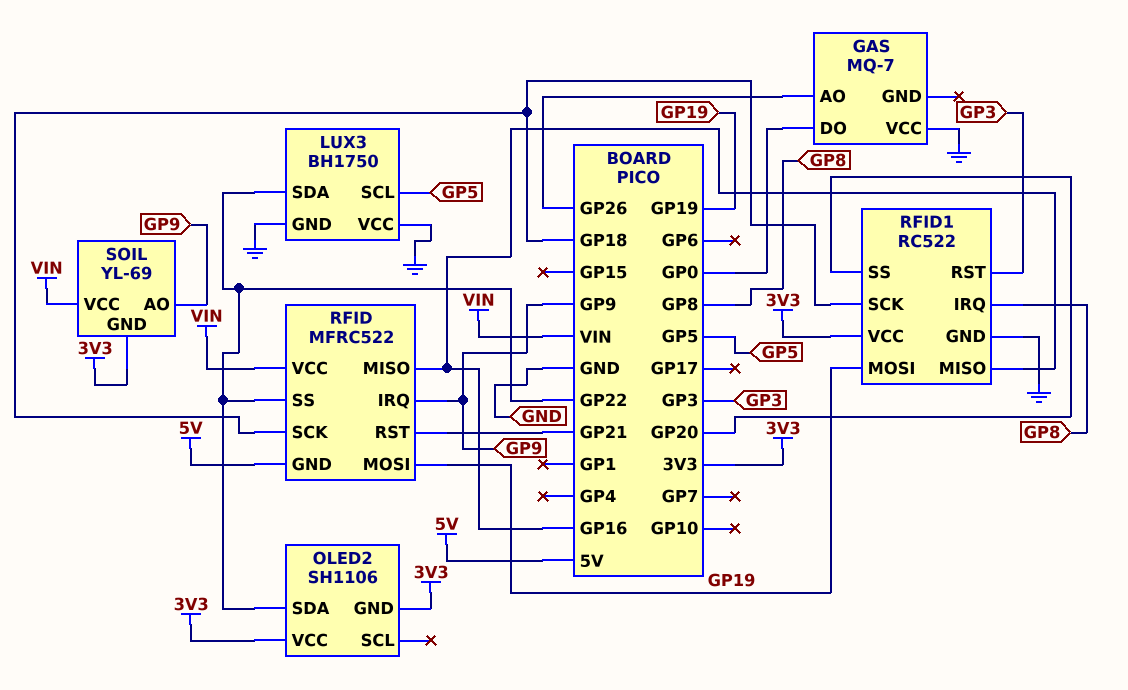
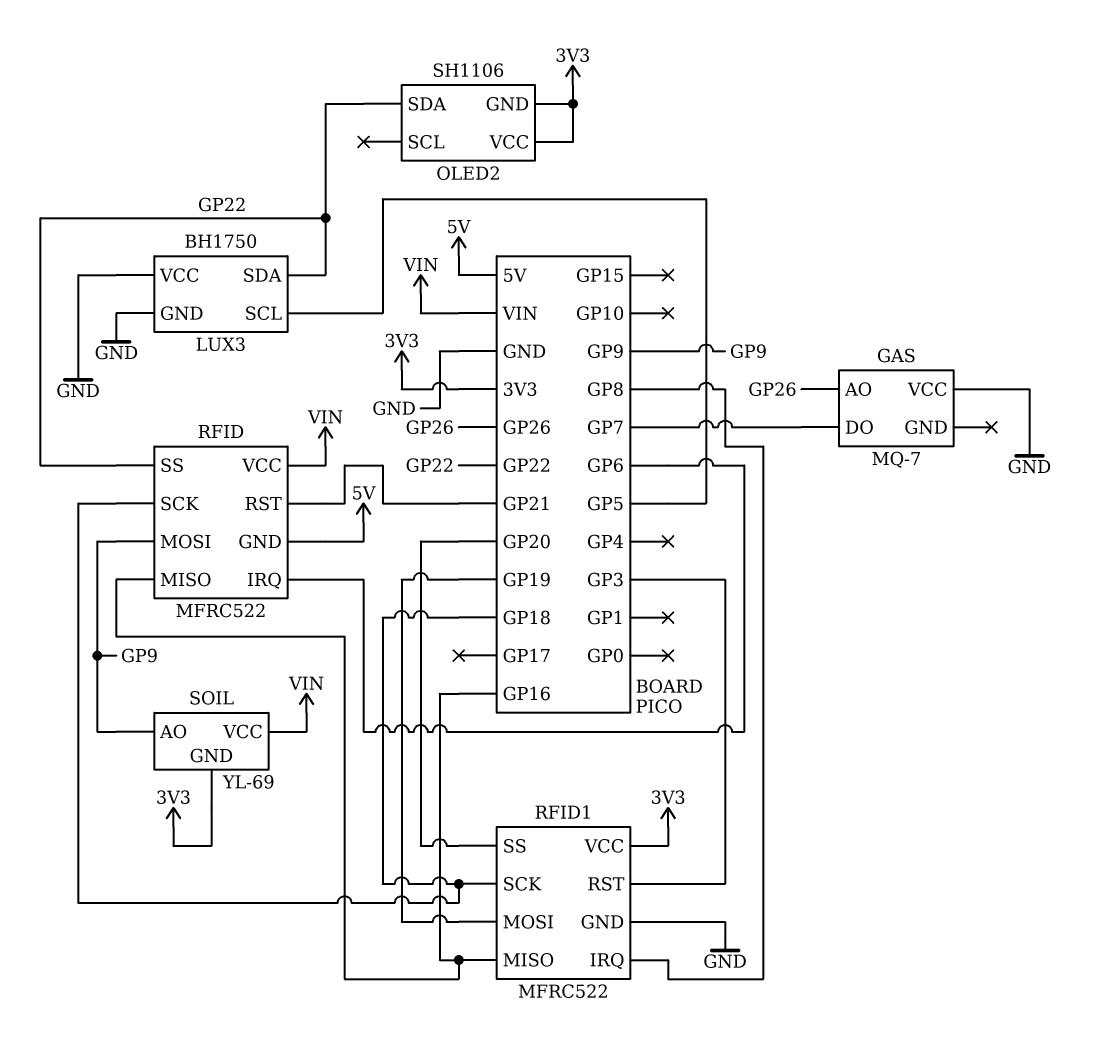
GAS pin DO: GP0 -> GP7
RFID pin IRQ: GP9 -> GP6
RFID pin MOSI: GP19 -> GP9
RFID1: RC522 -> MFRC522

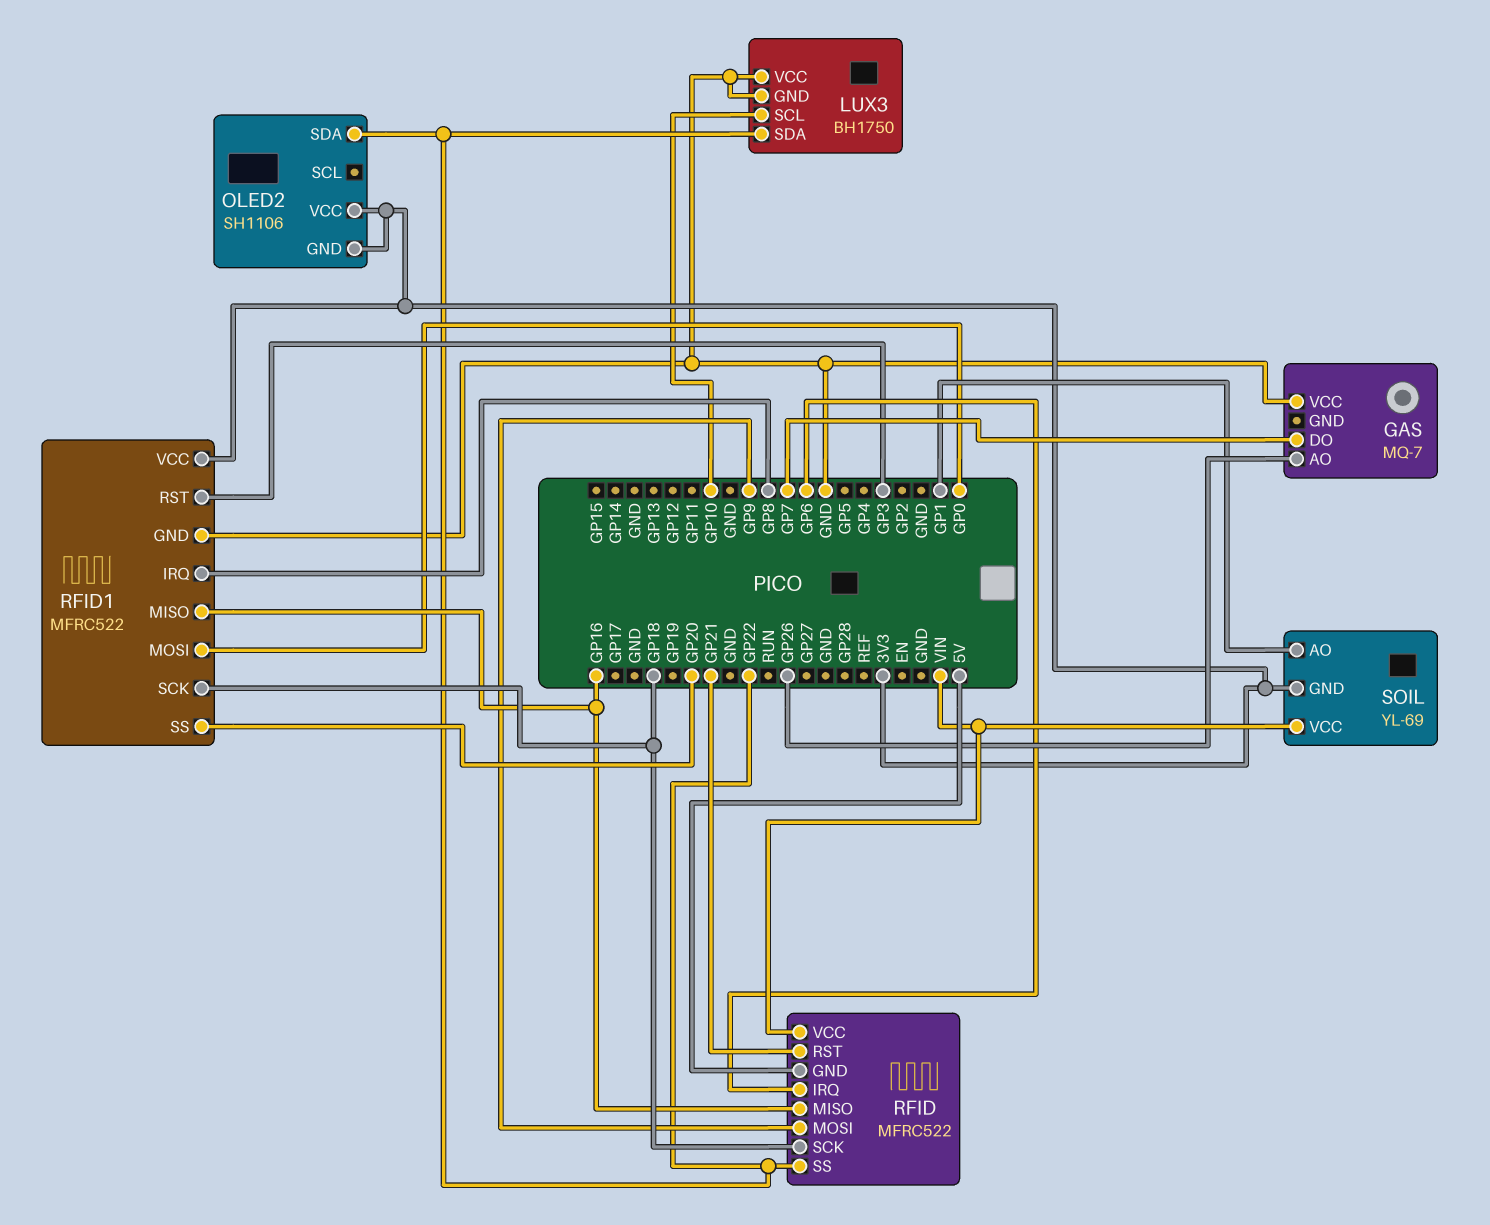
LUX3 pin SCL: GP5 -> GP10
RFID1 pin MOSI: GP19 -> GP0
SOIL pin AO: GP9 -> GP1

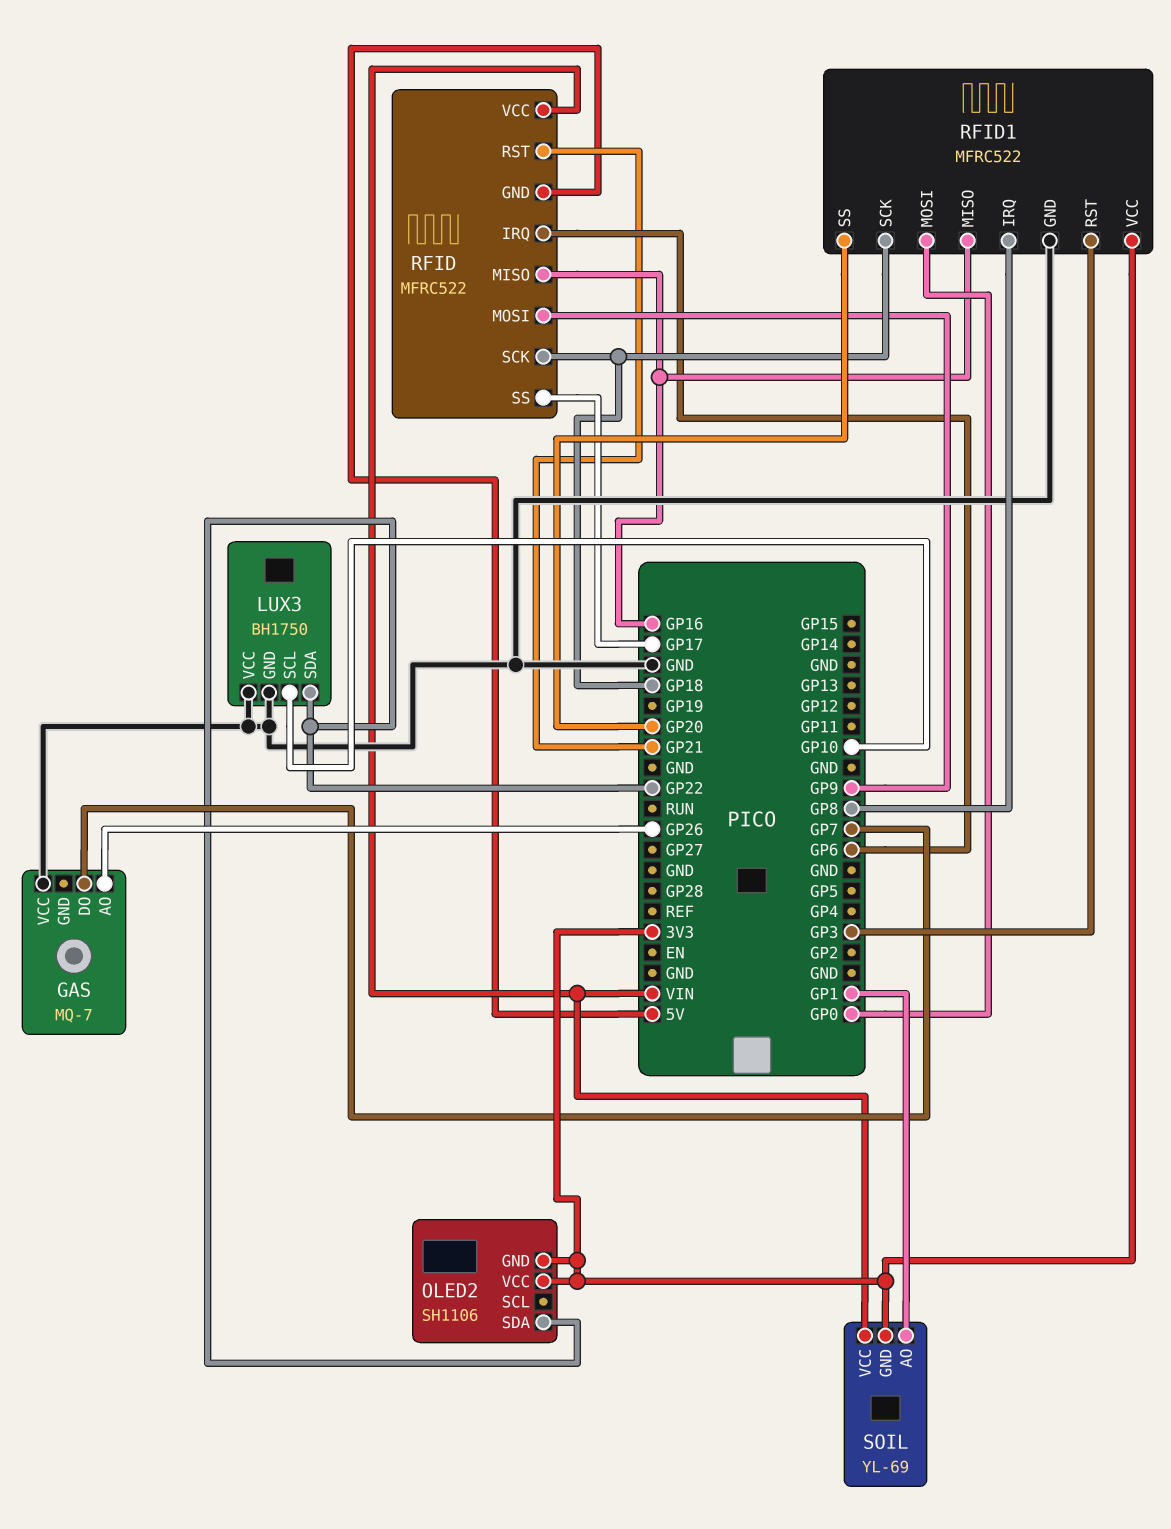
RFID pin SS: GP22 -> GP17

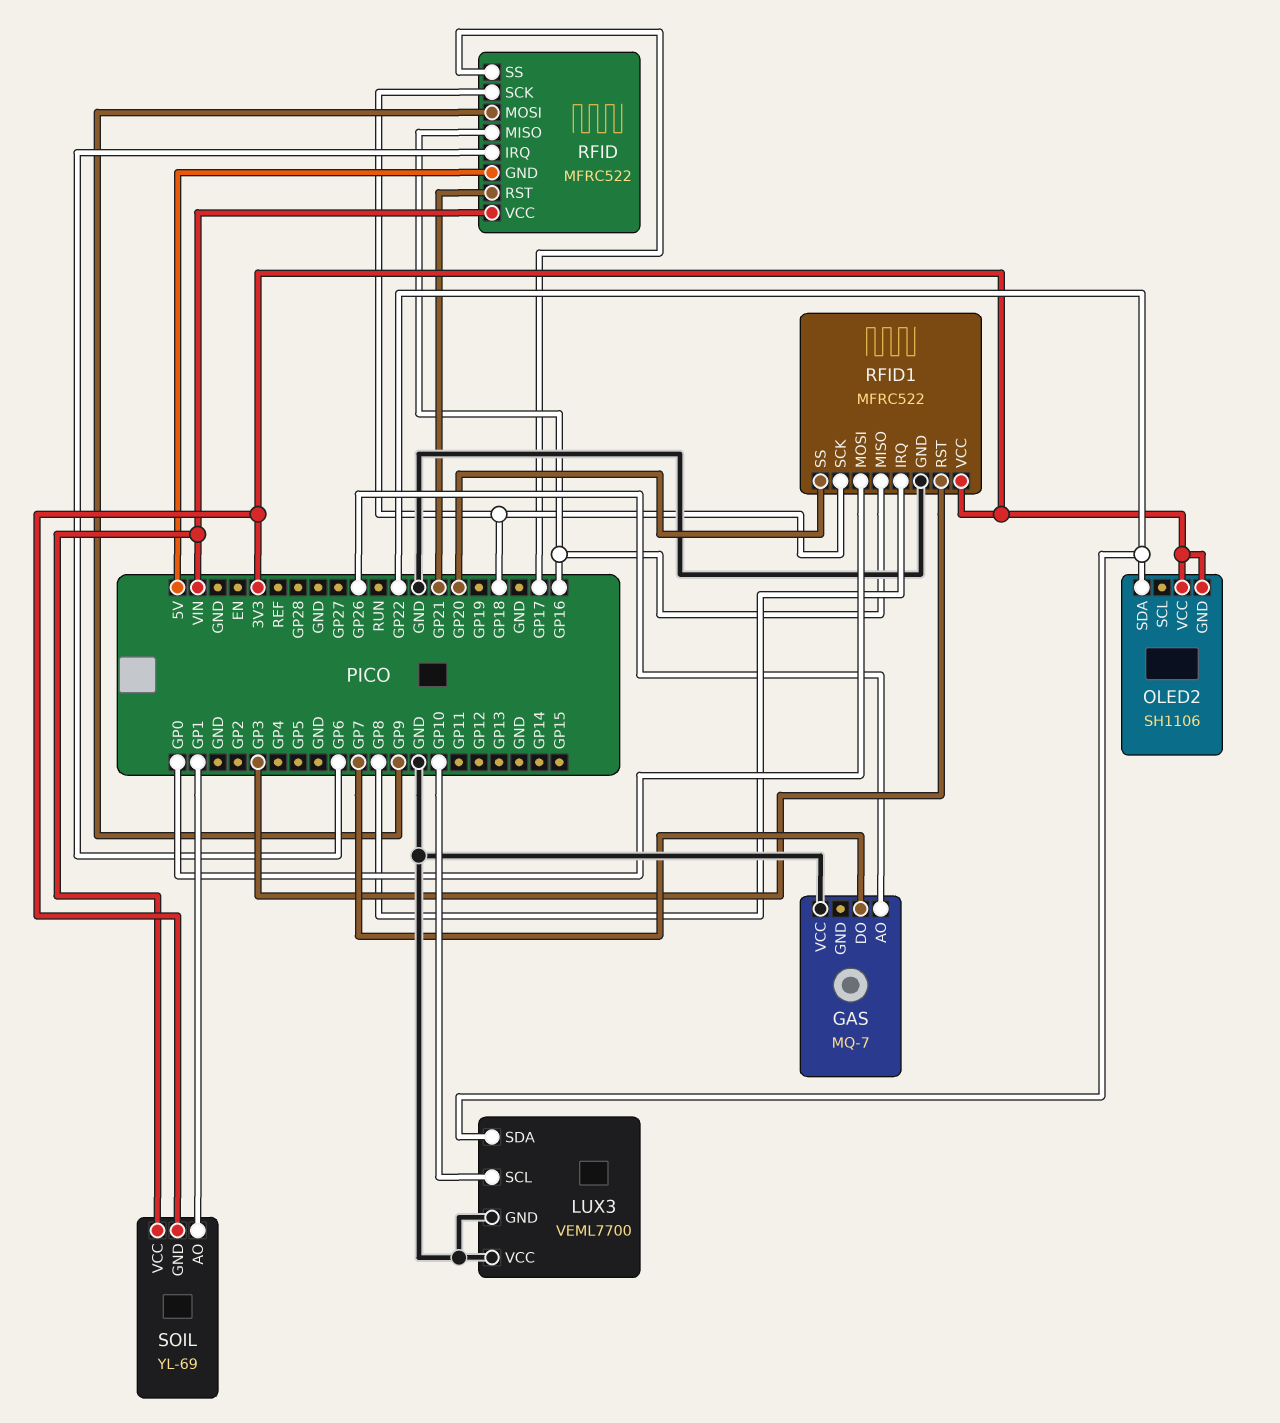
LUX3: BH1750 -> VEML7700

